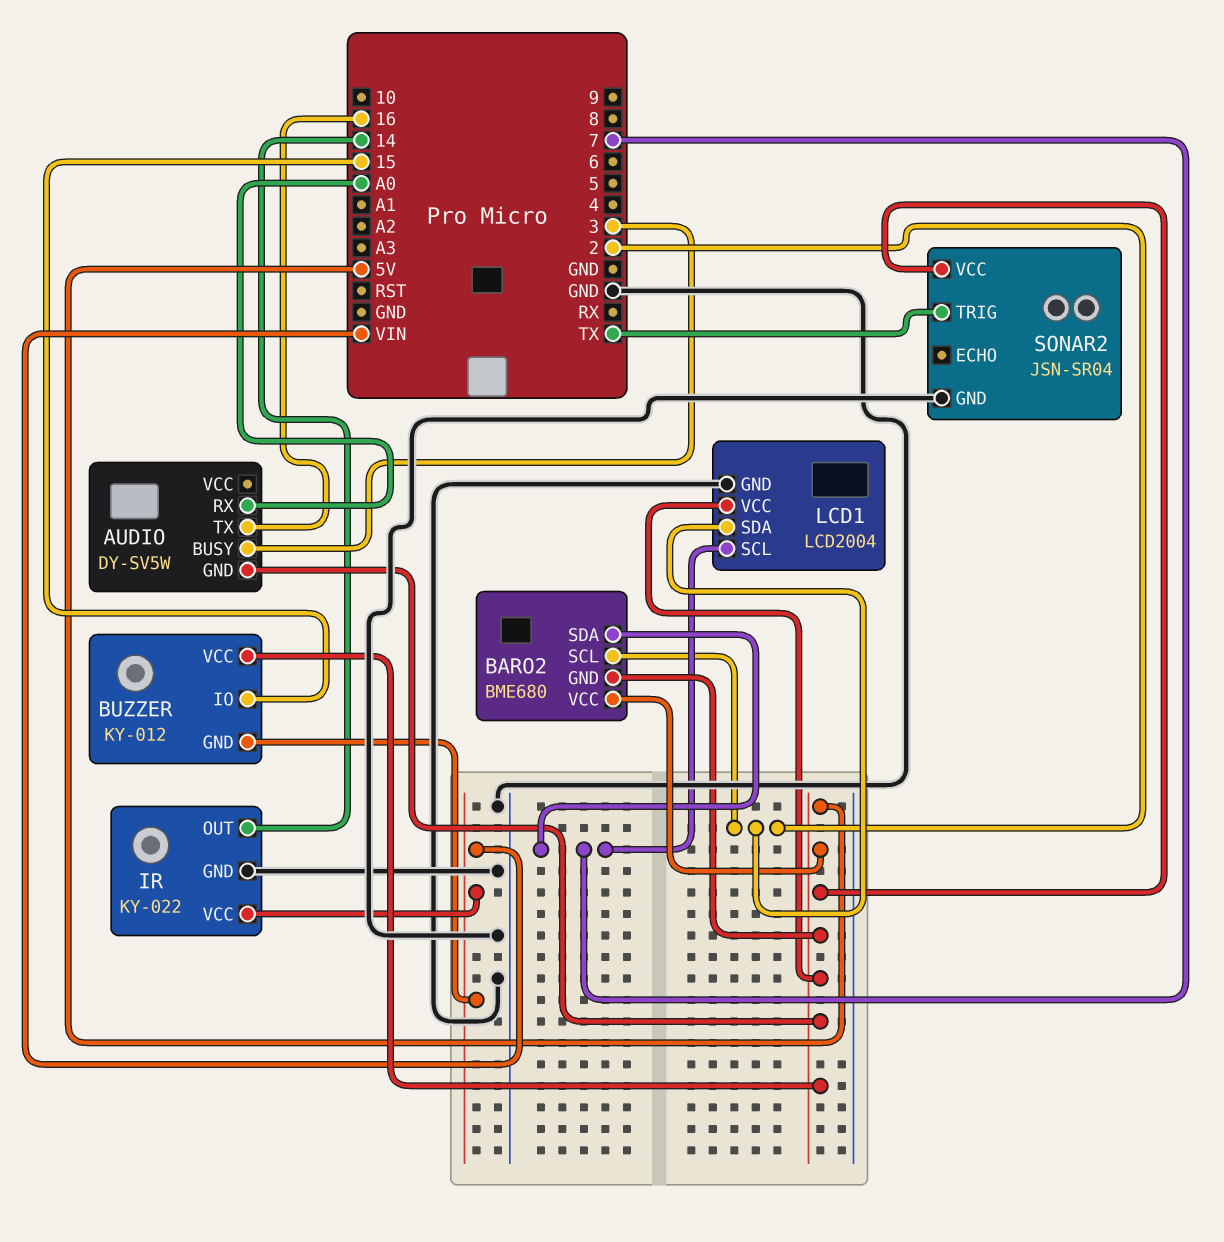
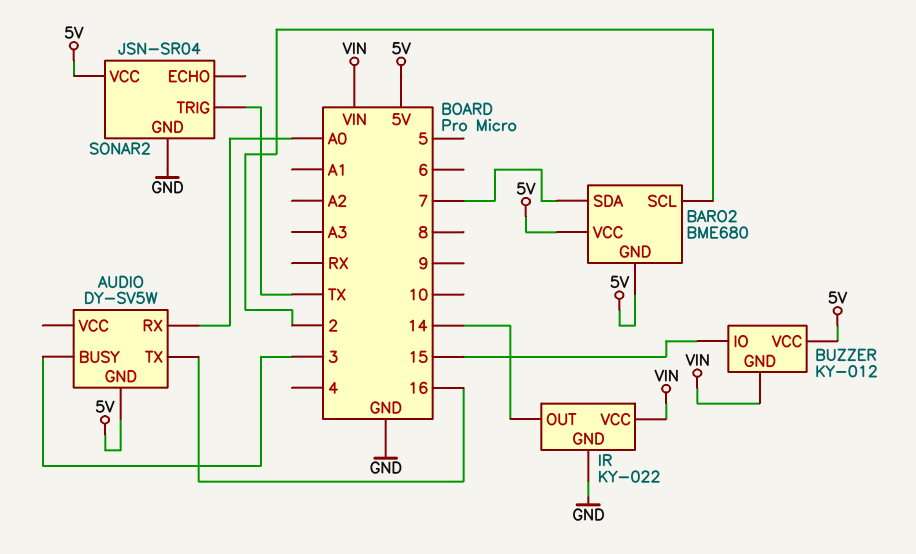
LCD1: LCD2004 -> none
LCD1 pin GND: GND -> none
LCD1 pin SCL: 7 -> none
LCD1 pin SDA: 2 -> none
LCD1 pin VCC: 5V -> none

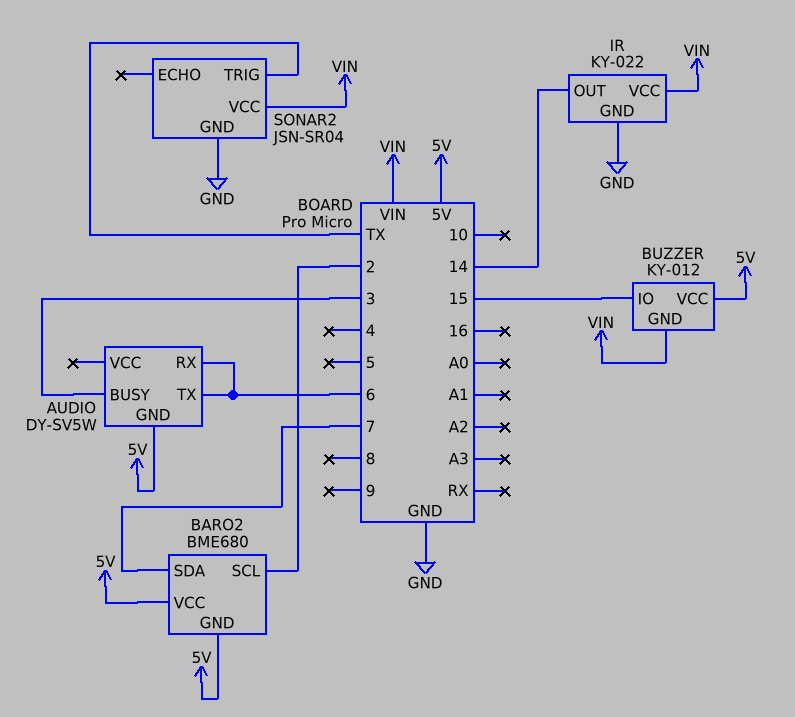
AUDIO pin RX: A0 -> 6
AUDIO pin TX: 16 -> 6
SONAR2 pin VCC: 5V -> VIN

